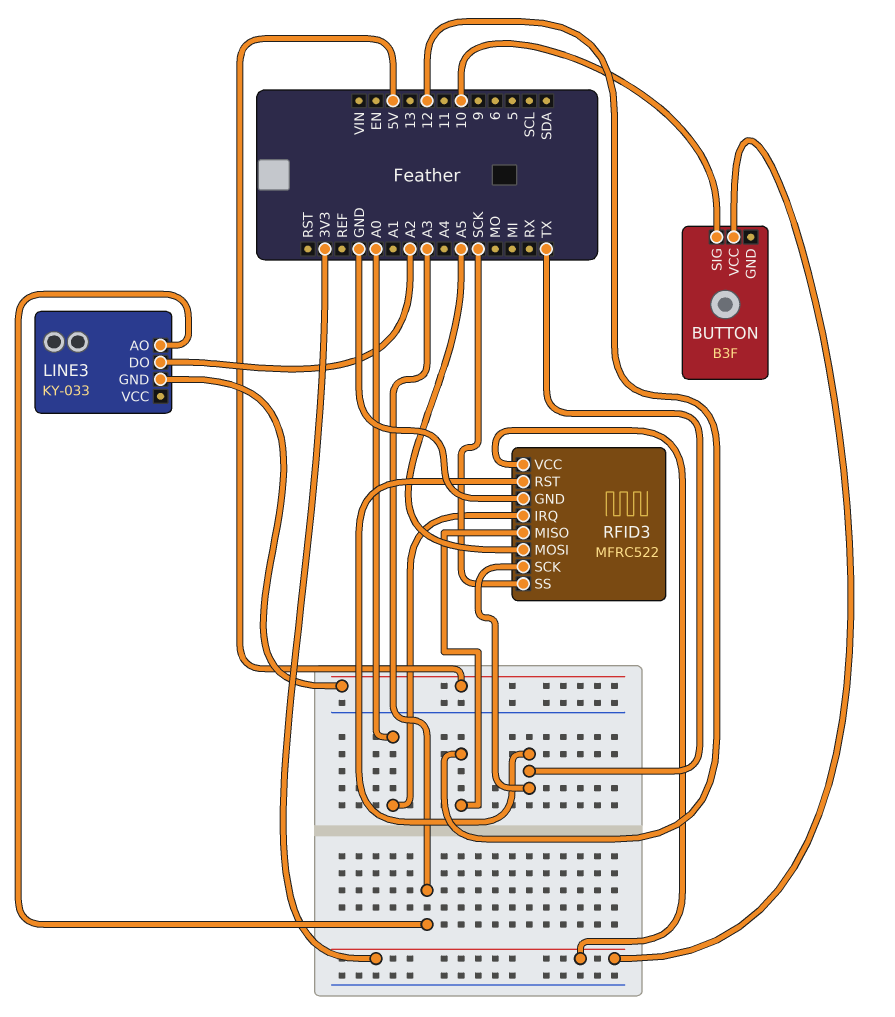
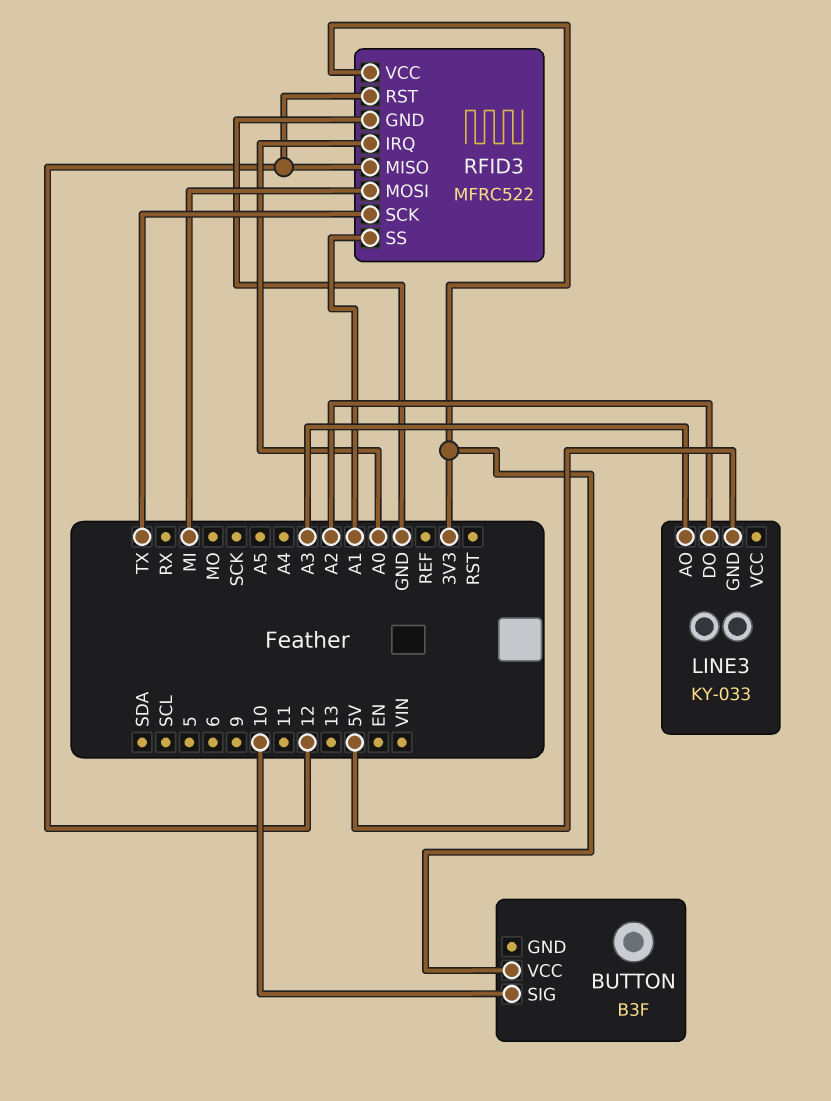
RFID3 pin MOSI: A5 -> MI
RFID3 pin RST: TX -> 12
RFID3 pin SS: SCK -> A1

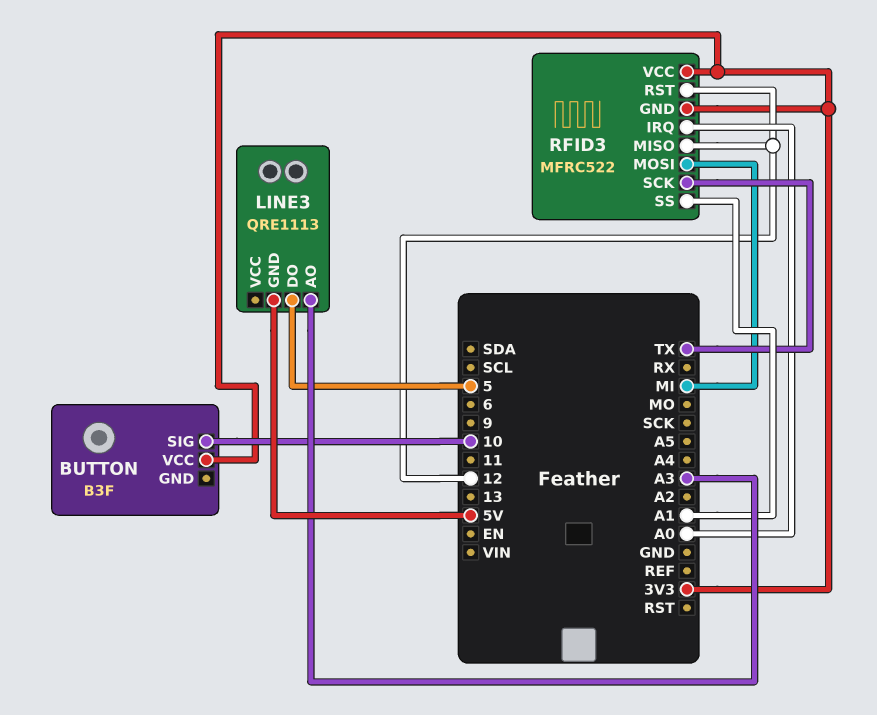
LINE3: KY-033 -> QRE1113
LINE3 pin DO: A2 -> 5
RFID3 pin GND: GND -> 3V3

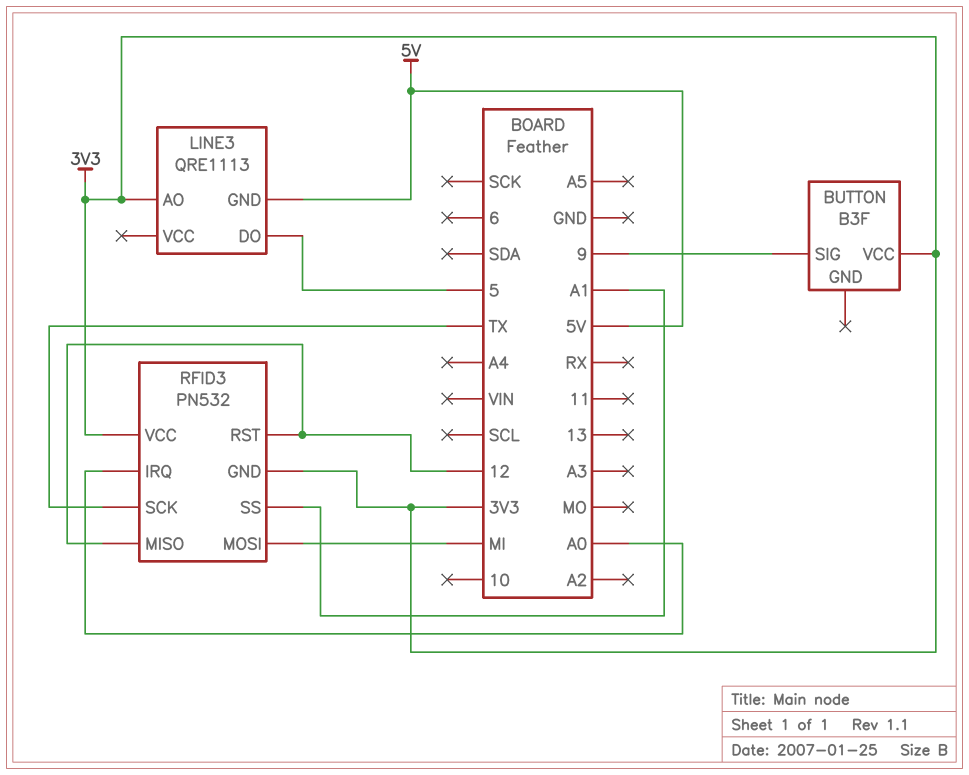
BUTTON pin SIG: 10 -> 9
LINE3 pin AO: A3 -> 3V3
RFID3: MFRC522 -> PN532

